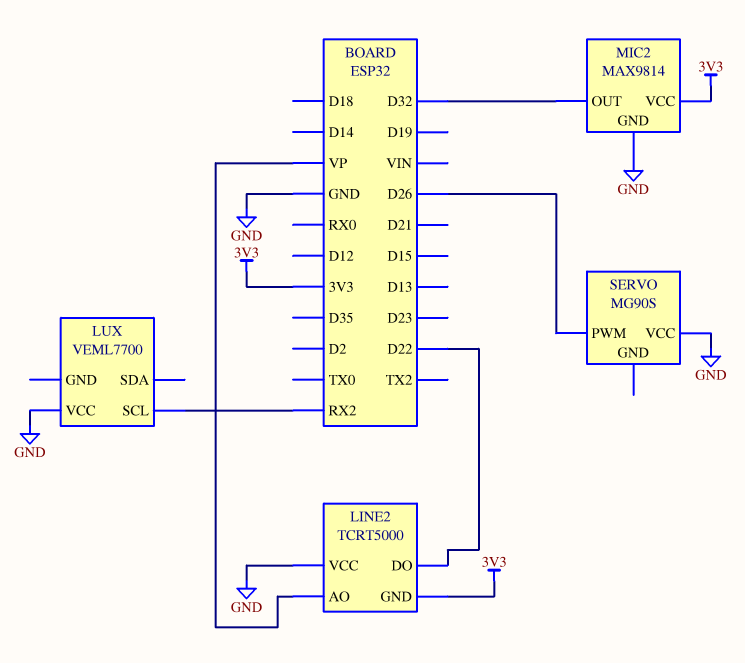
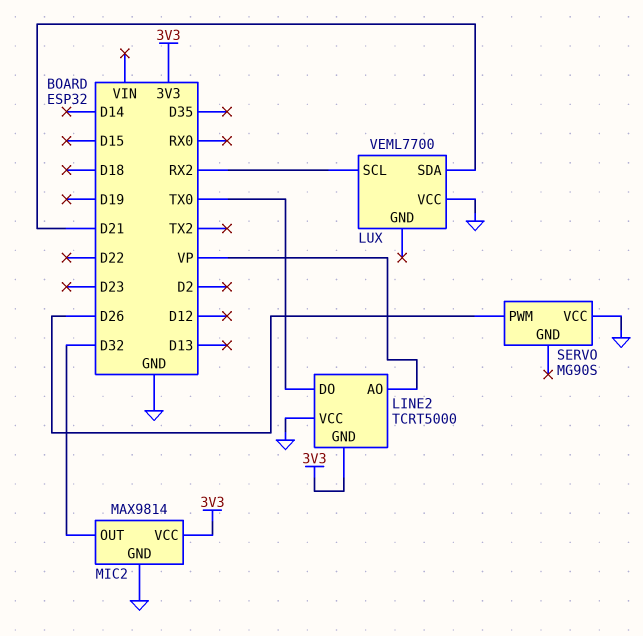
LINE2 pin DO: D22 -> TX0
LUX pin SDA: none -> D21

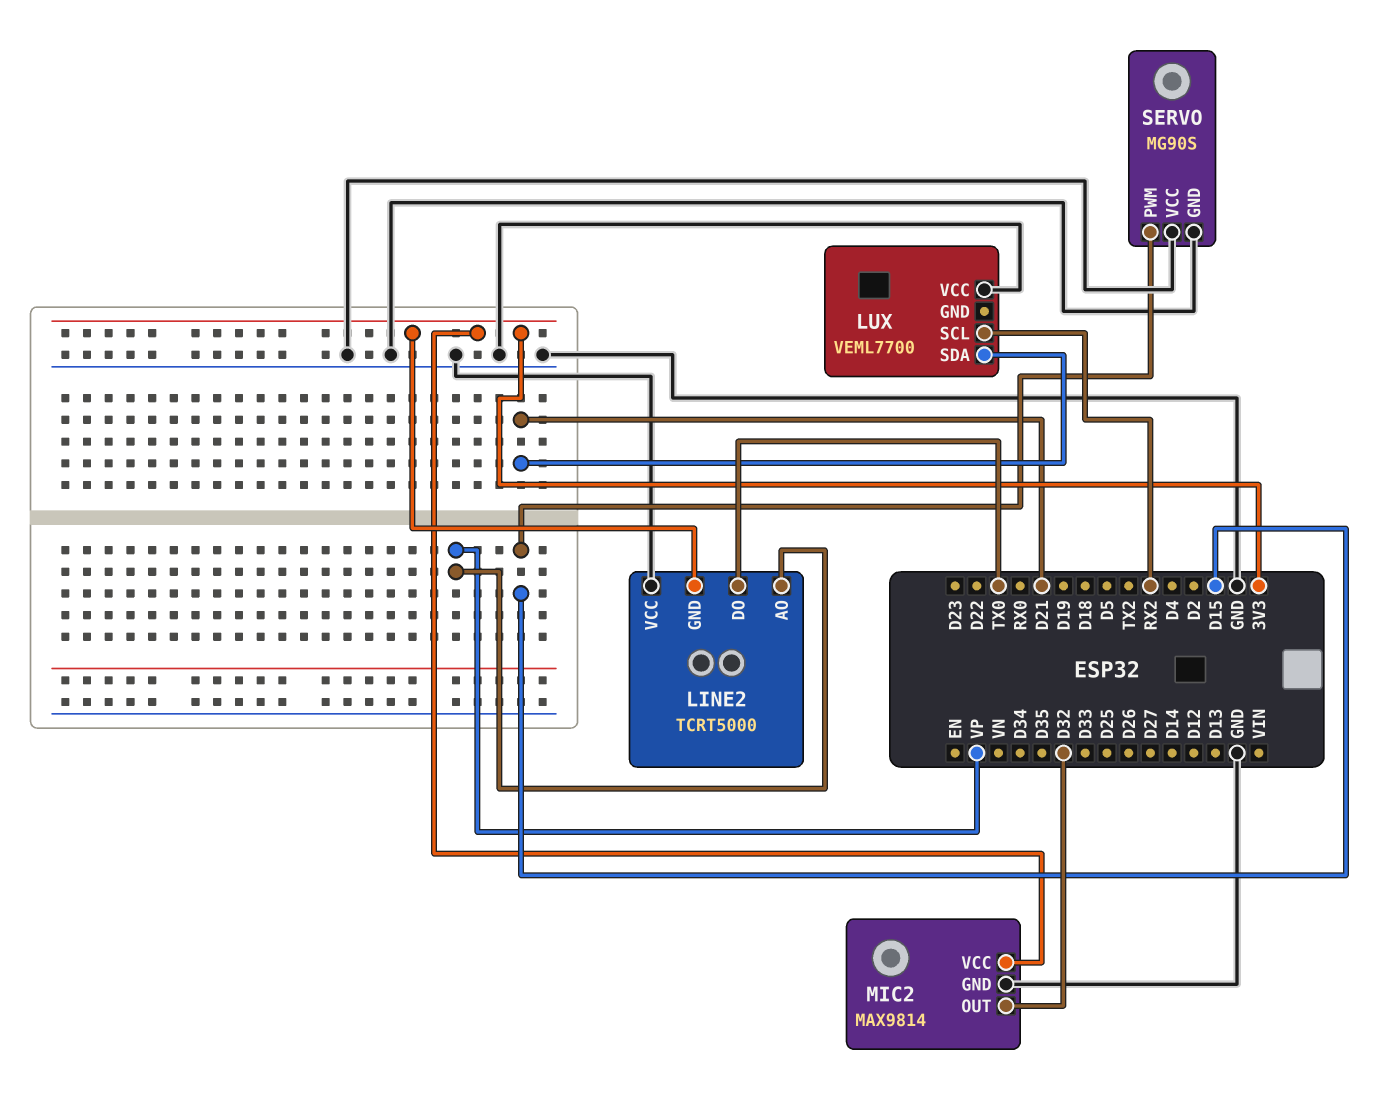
SERVO pin GND: none -> GND
SERVO pin PWM: D26 -> D15

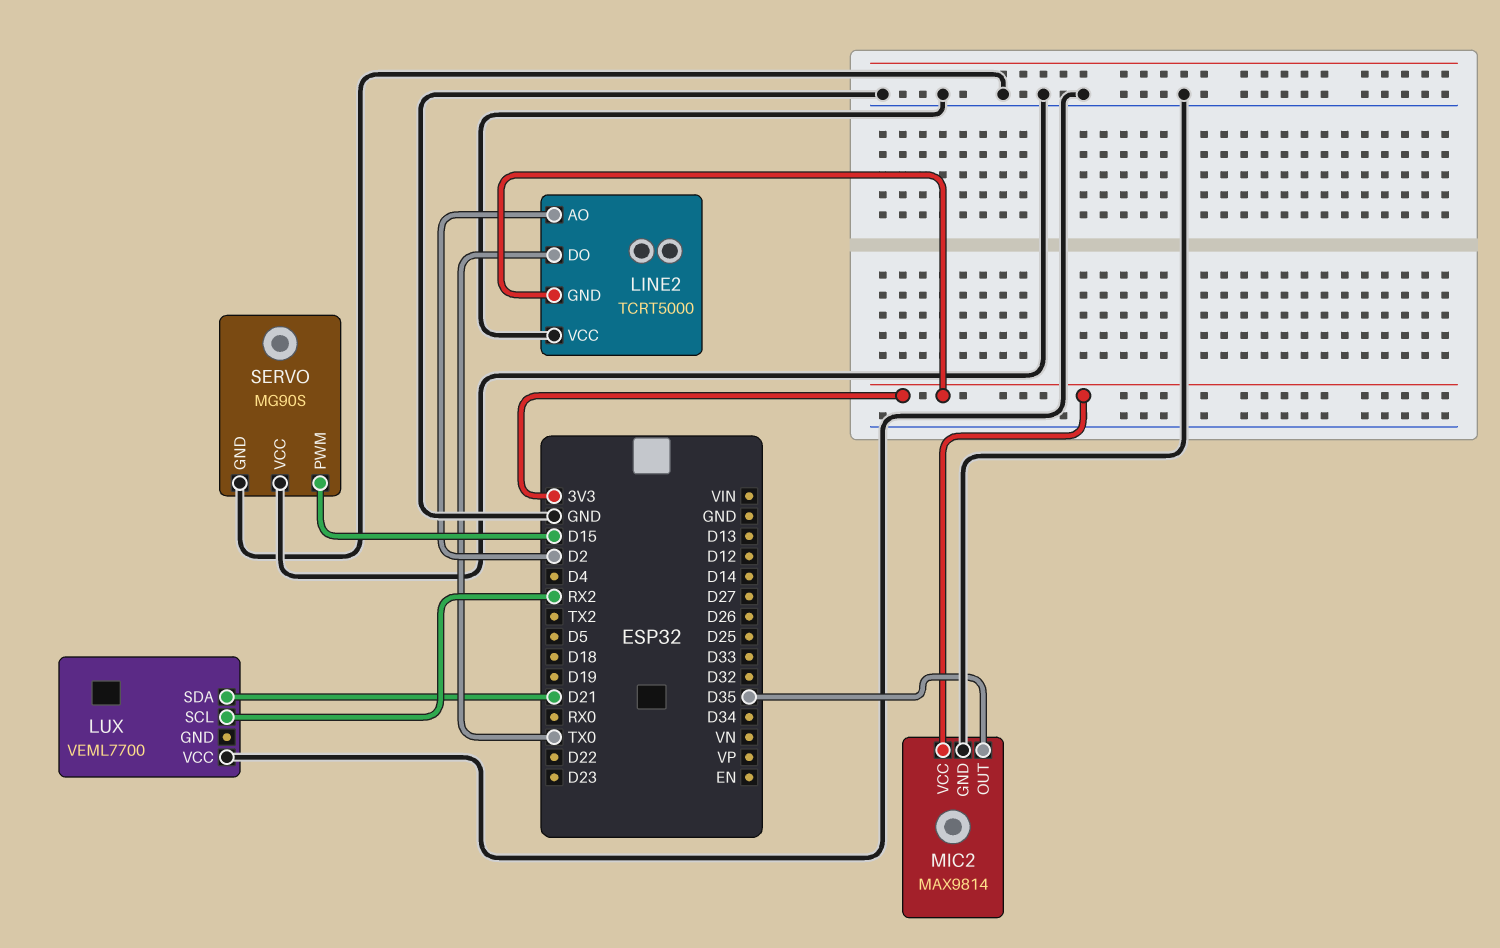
LINE2 pin AO: VP -> D2
MIC2 pin OUT: D32 -> D35

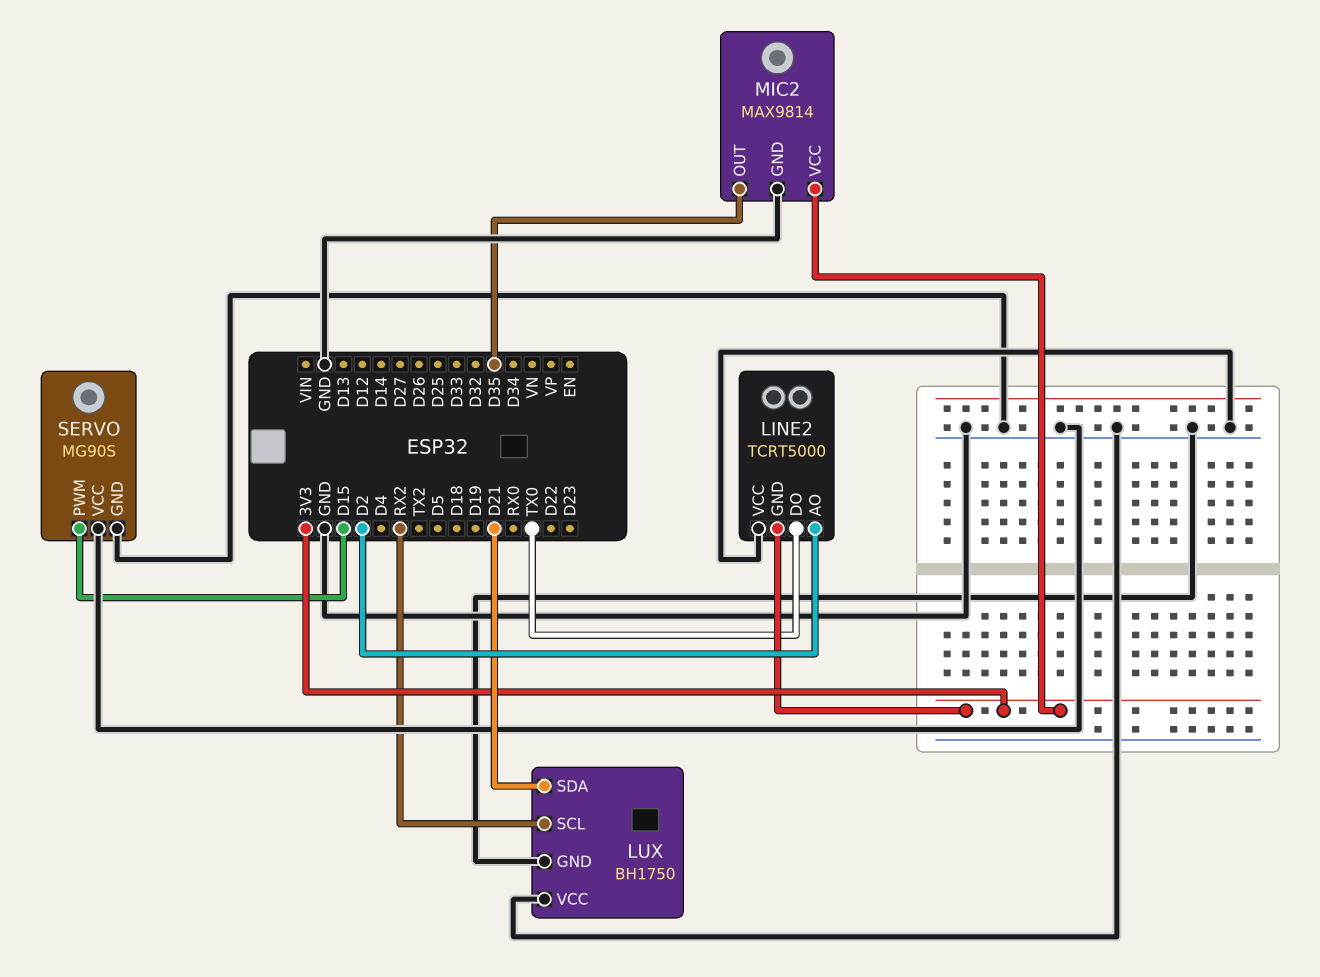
LUX: VEML7700 -> BH1750
LUX pin GND: none -> GND

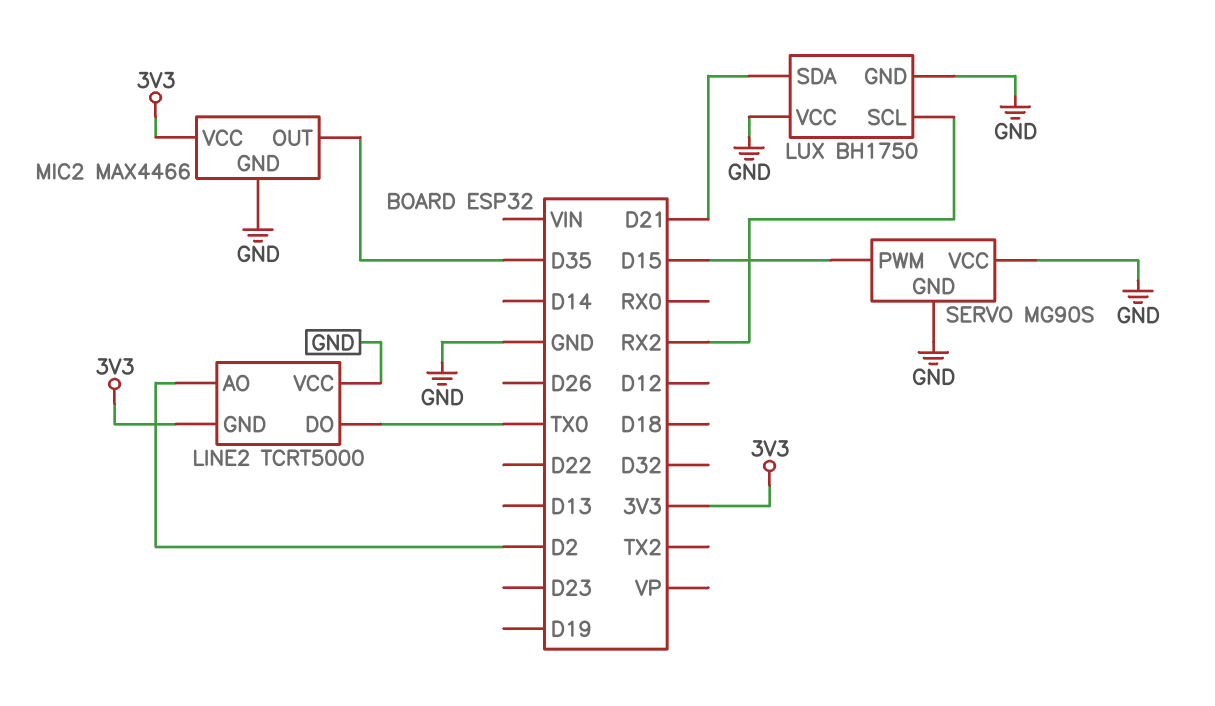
MIC2: MAX9814 -> MAX4466

